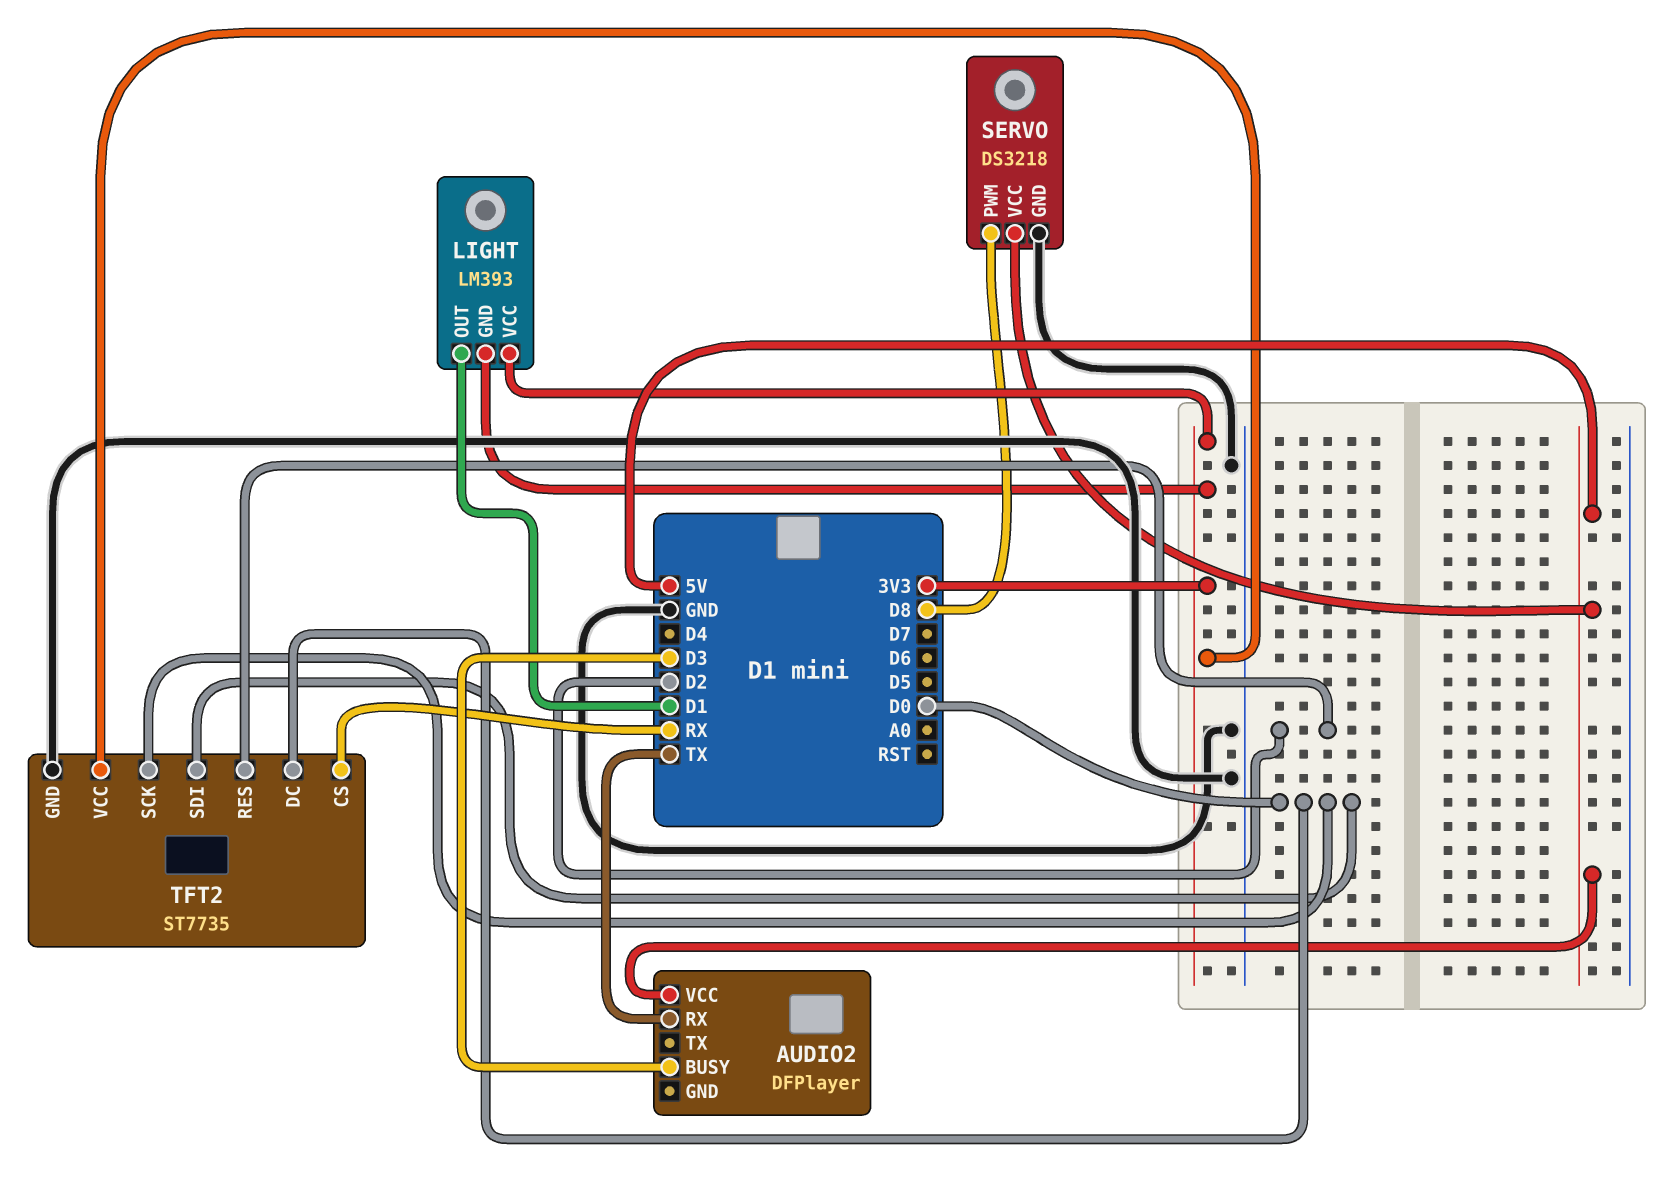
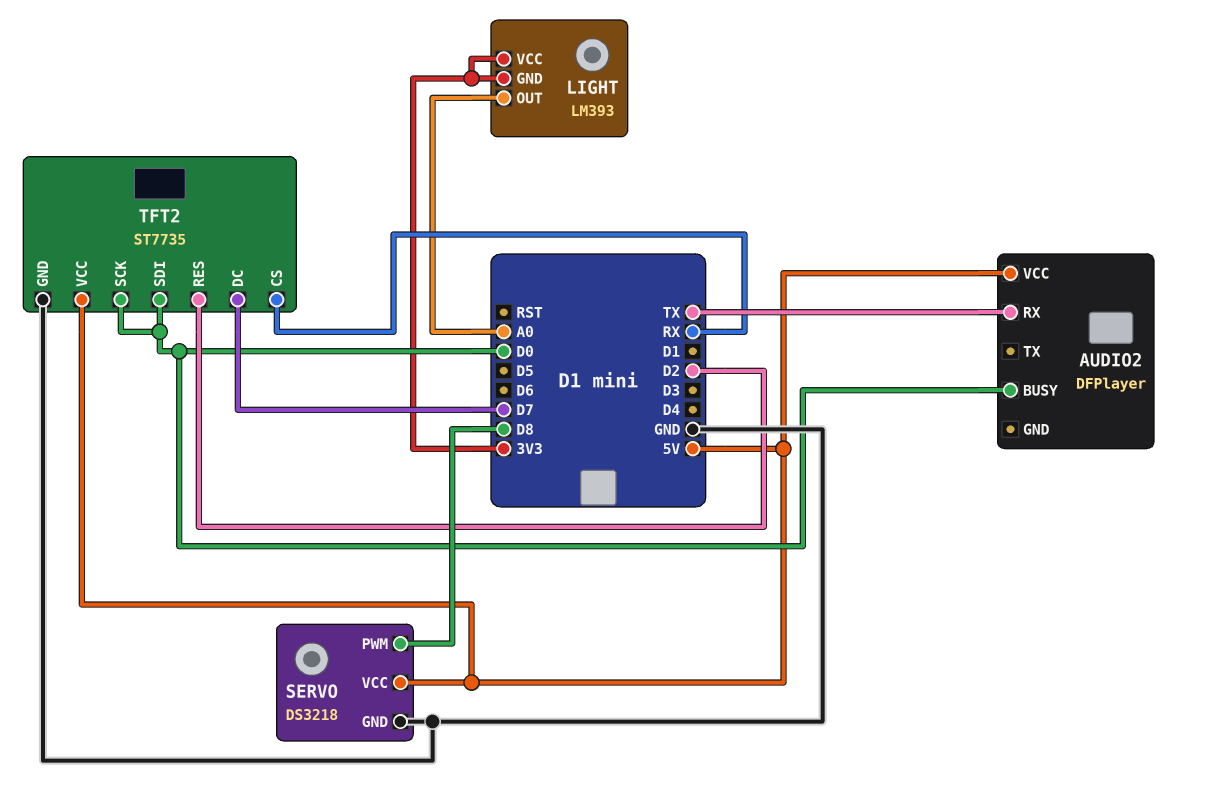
AUDIO2 pin BUSY: D3 -> D0
LIGHT pin OUT: D1 -> A0
TFT2 pin DC: D0 -> D7
TFT2 pin VCC: 3V3 -> 5V

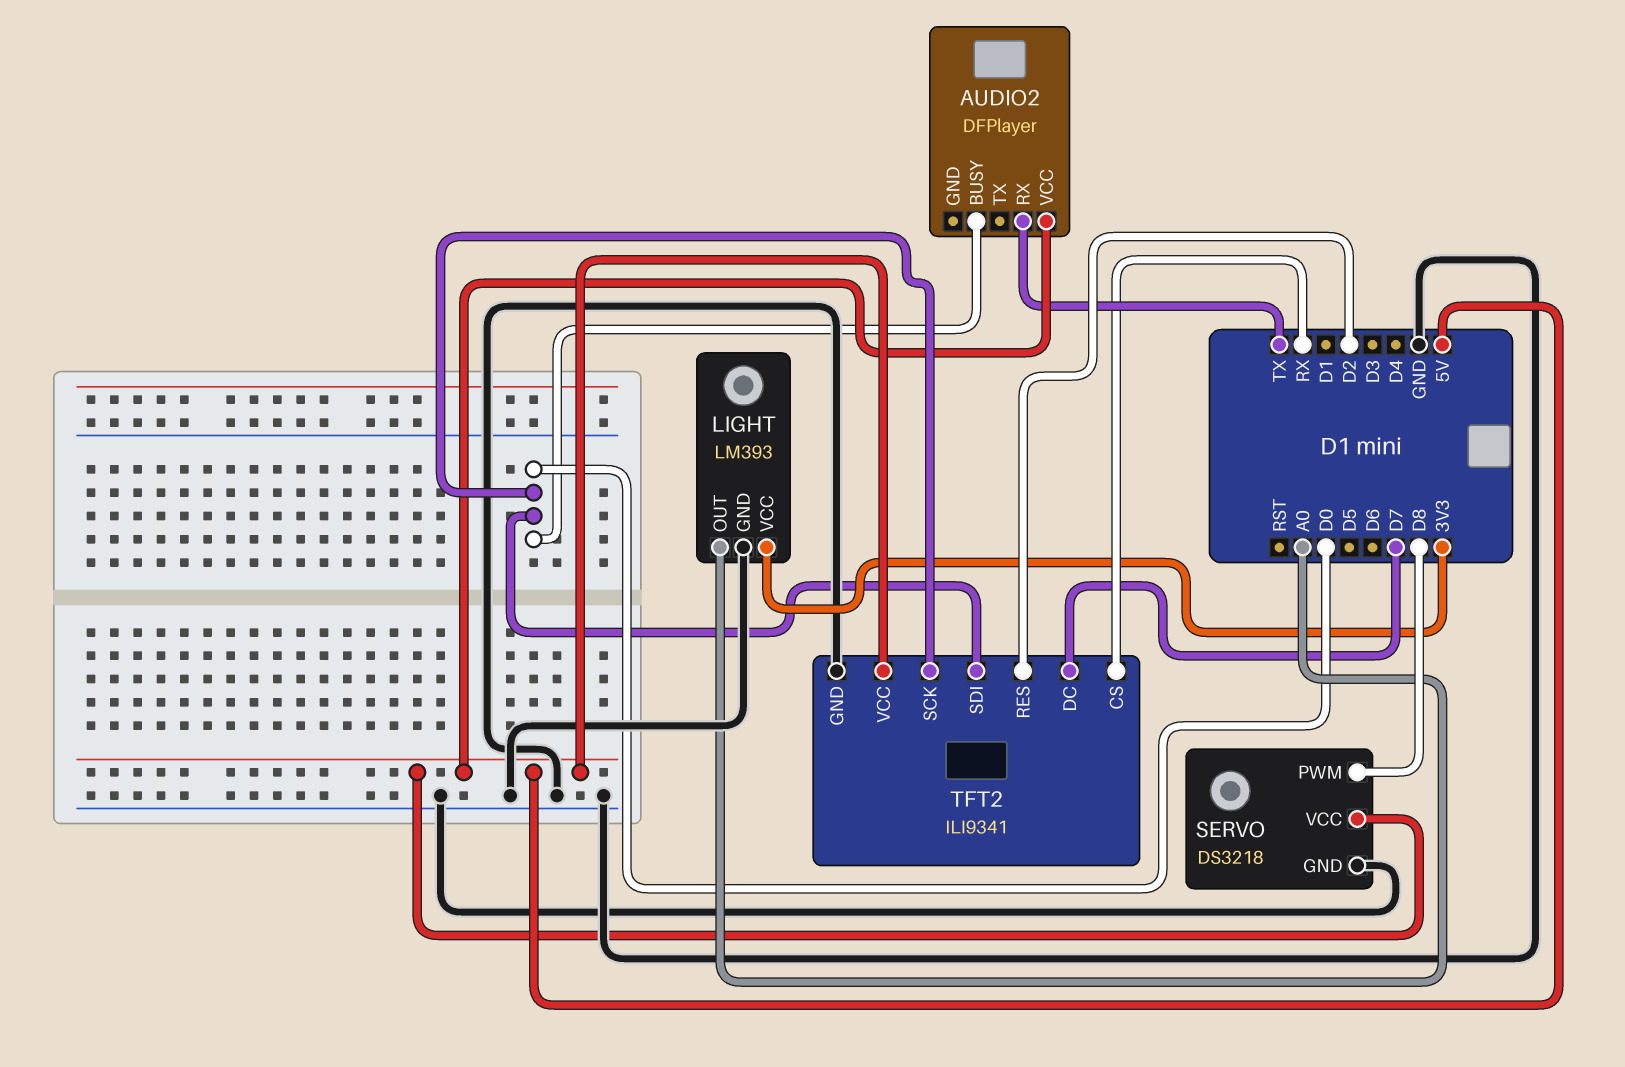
LIGHT pin GND: 3V3 -> GND
TFT2: ST7735 -> ILI9341

